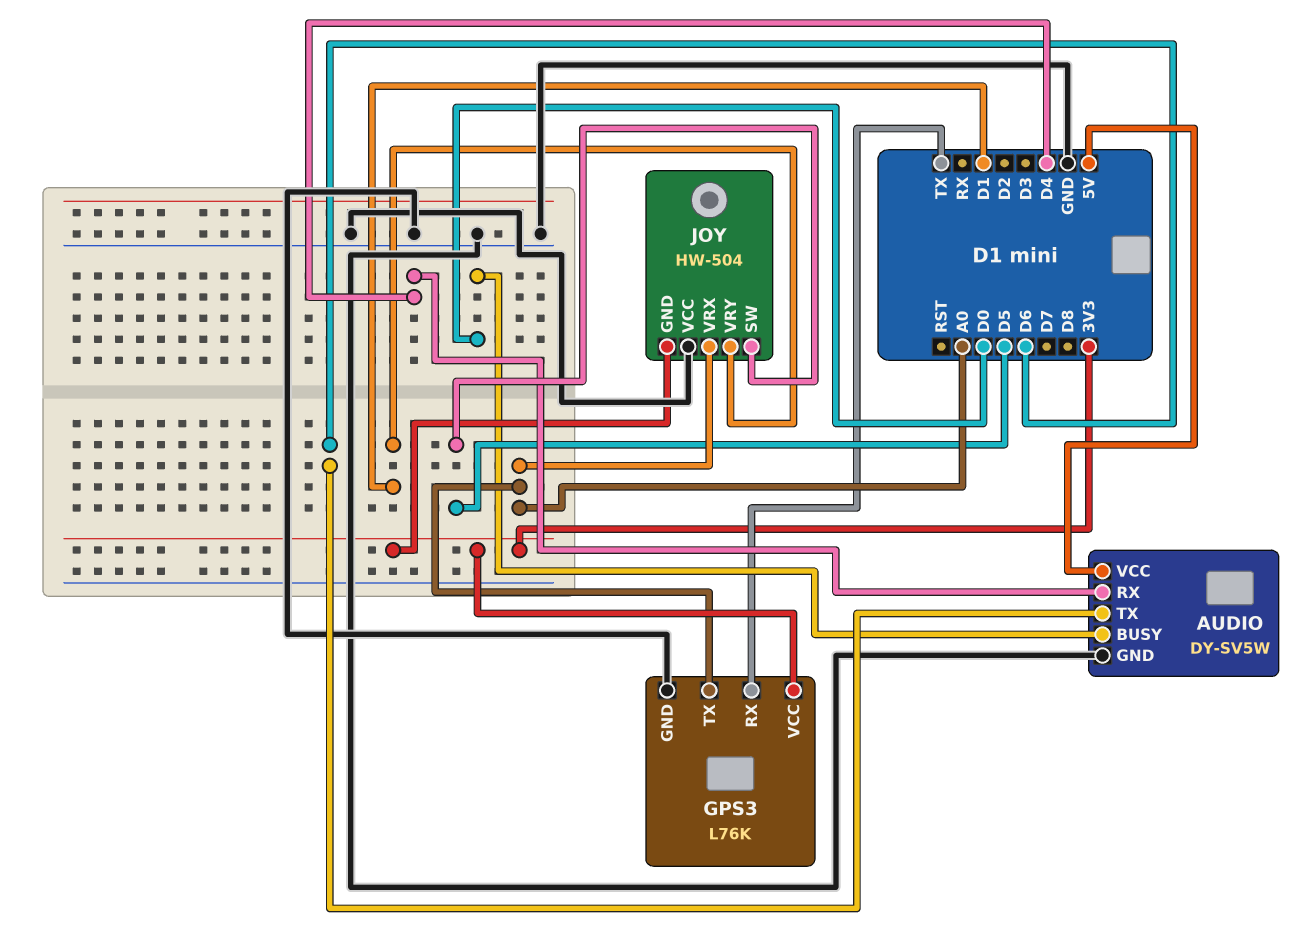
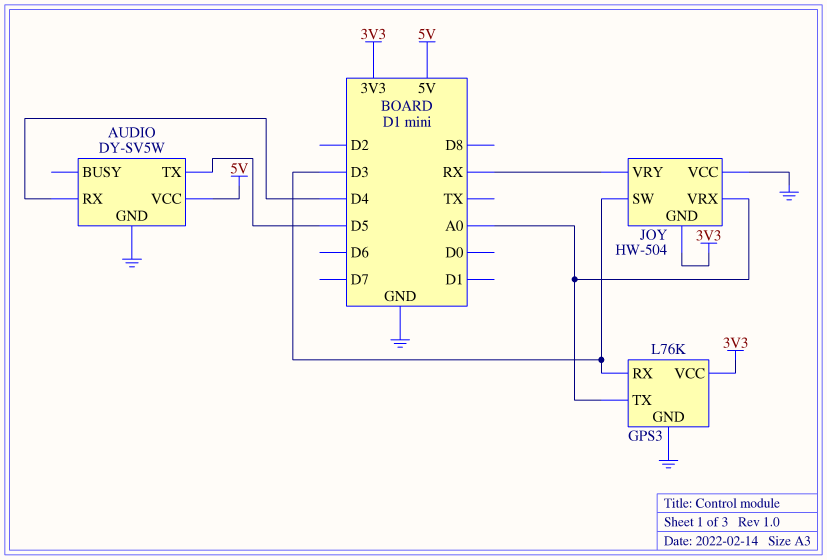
AUDIO pin BUSY: D0 -> none
AUDIO pin TX: D6 -> D5
GPS3 pin RX: TX -> D3
JOY pin SW: D5 -> D3
JOY pin VRY: D1 -> RX

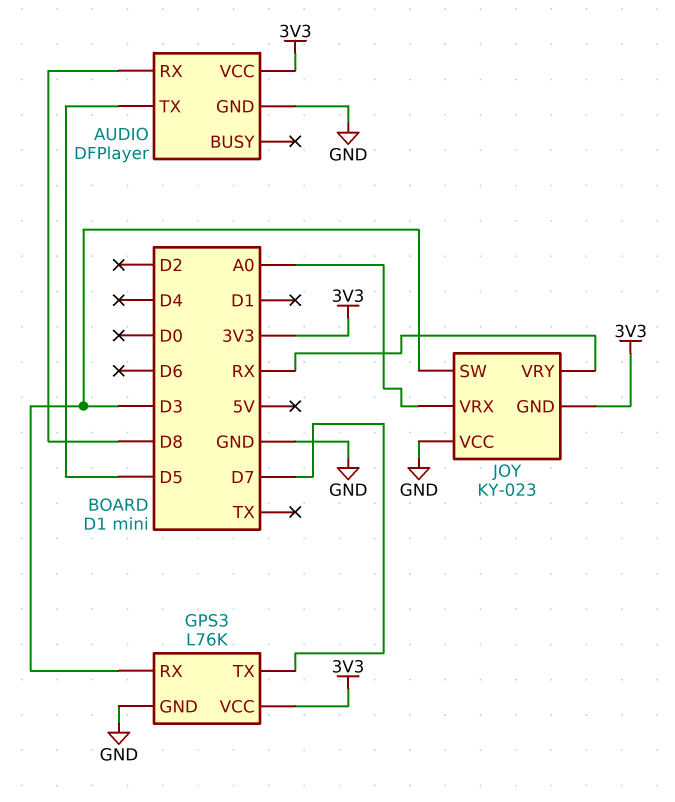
AUDIO: DY-SV5W -> DFPlayer
AUDIO pin RX: D4 -> D8
AUDIO pin VCC: 5V -> 3V3
GPS3 pin TX: A0 -> D7
JOY: HW-504 -> KY-023

